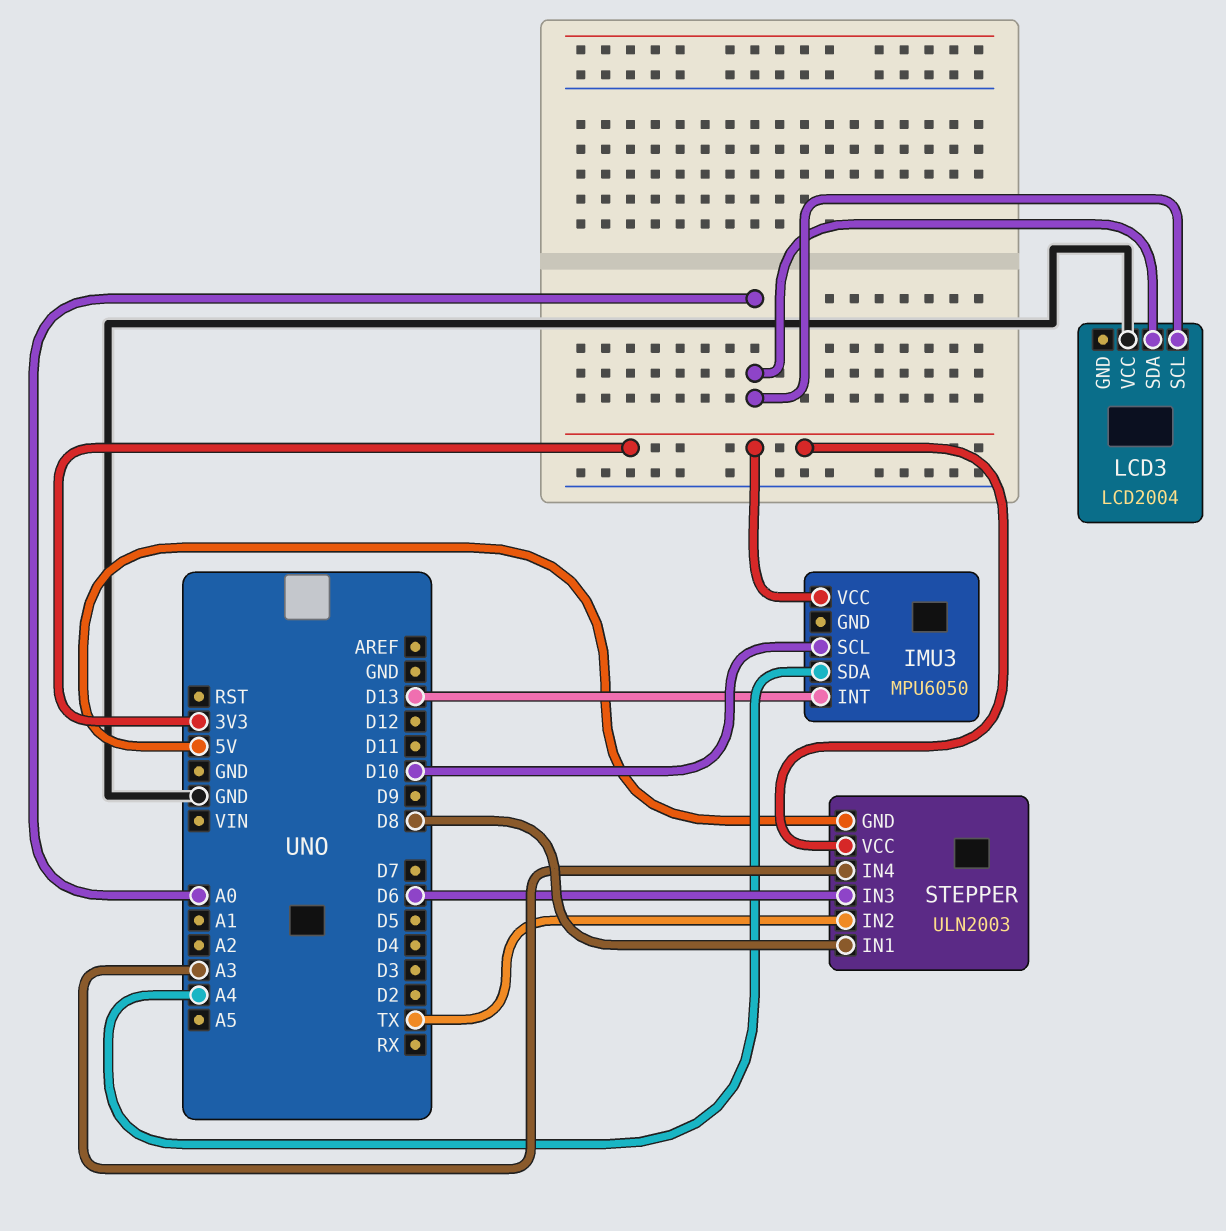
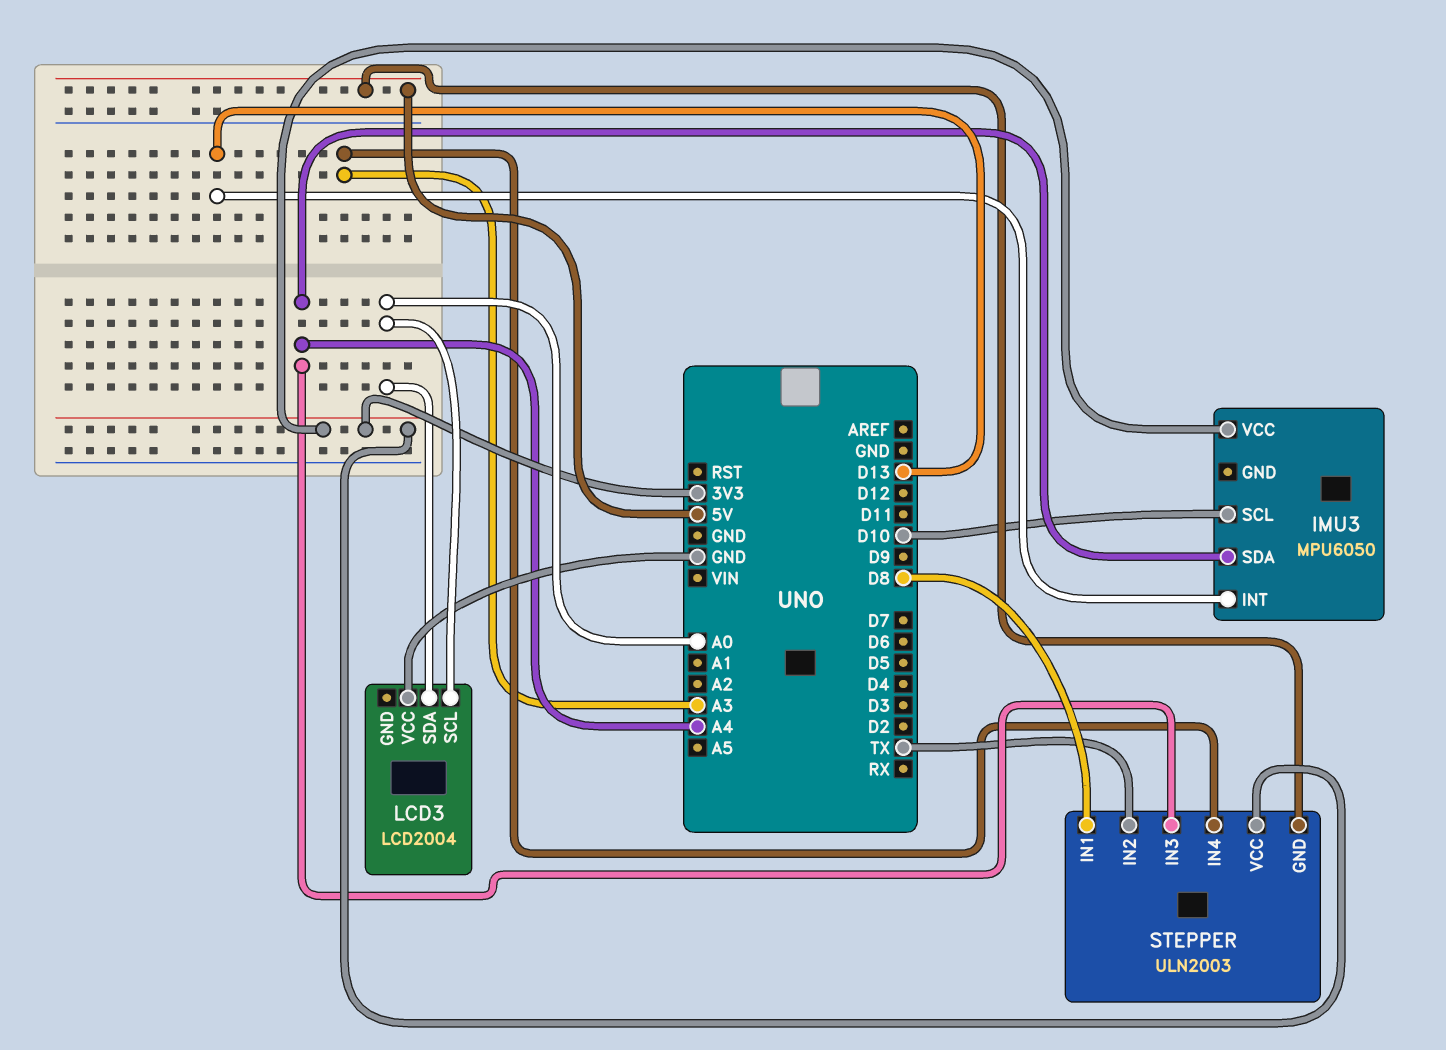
STEPPER pin IN3: D6 -> A4

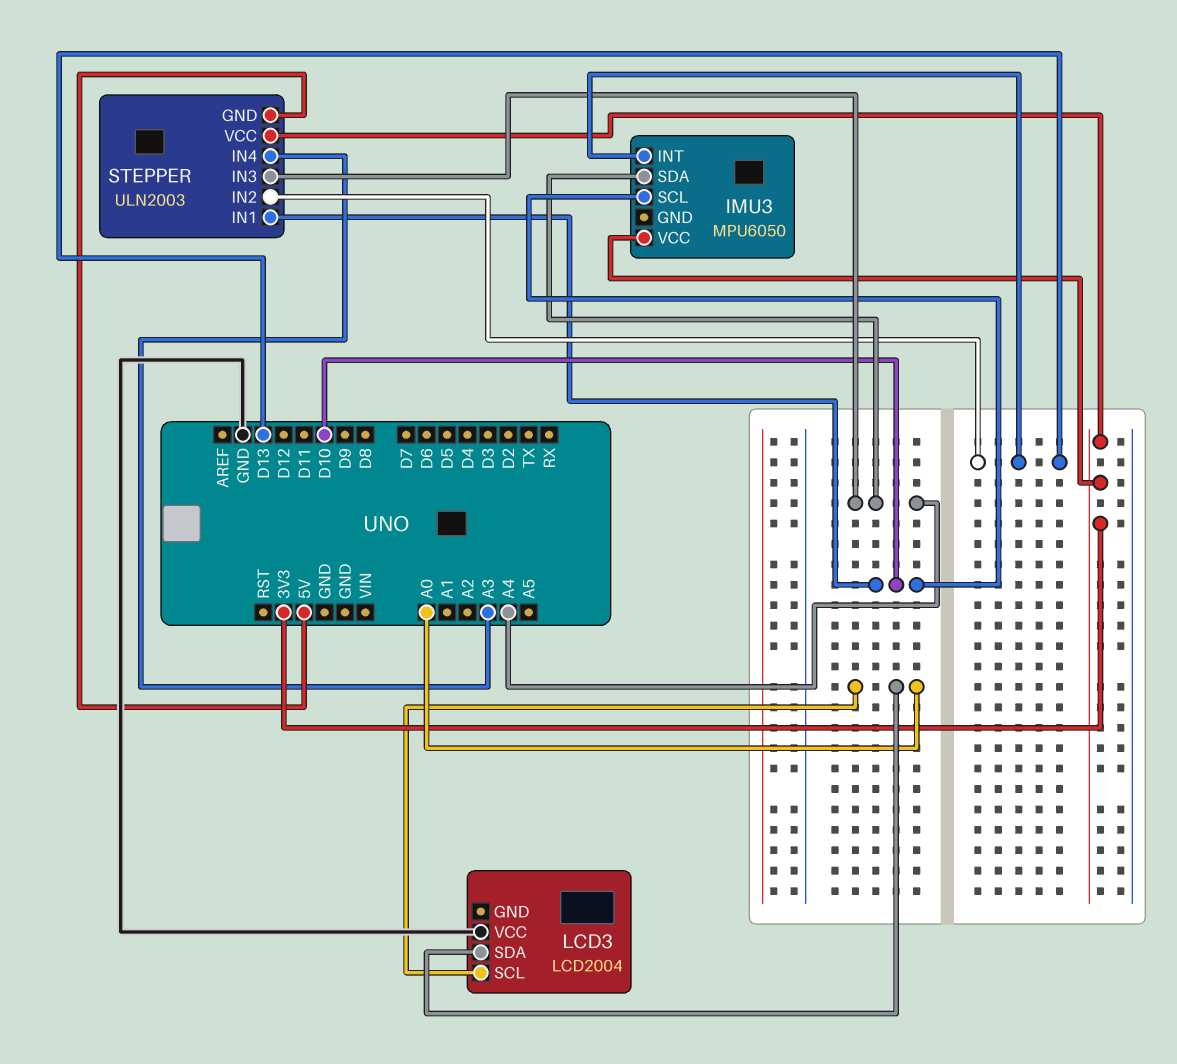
STEPPER pin IN1: D8 -> D10
STEPPER pin IN2: TX -> D13

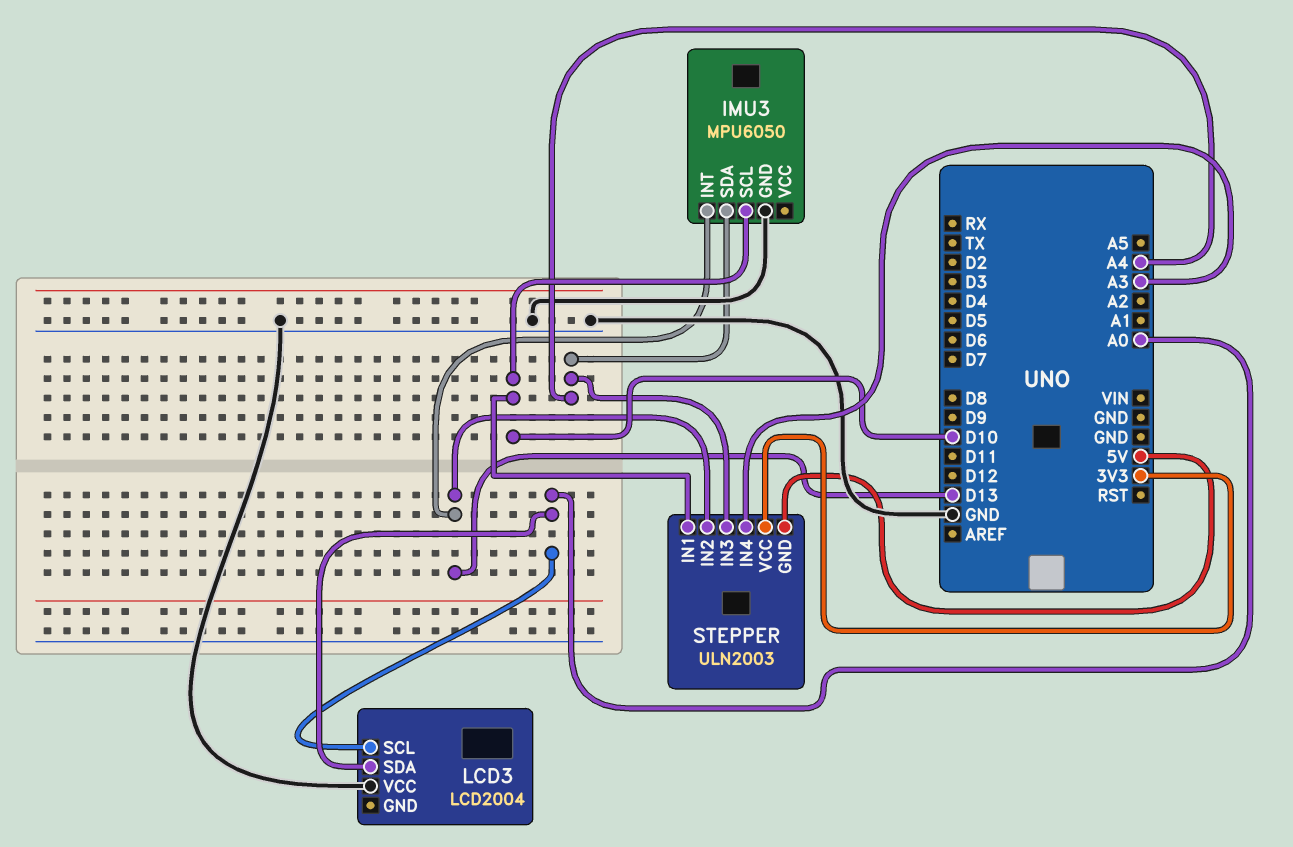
IMU3 pin GND: none -> GND
IMU3 pin VCC: 3V3 -> none

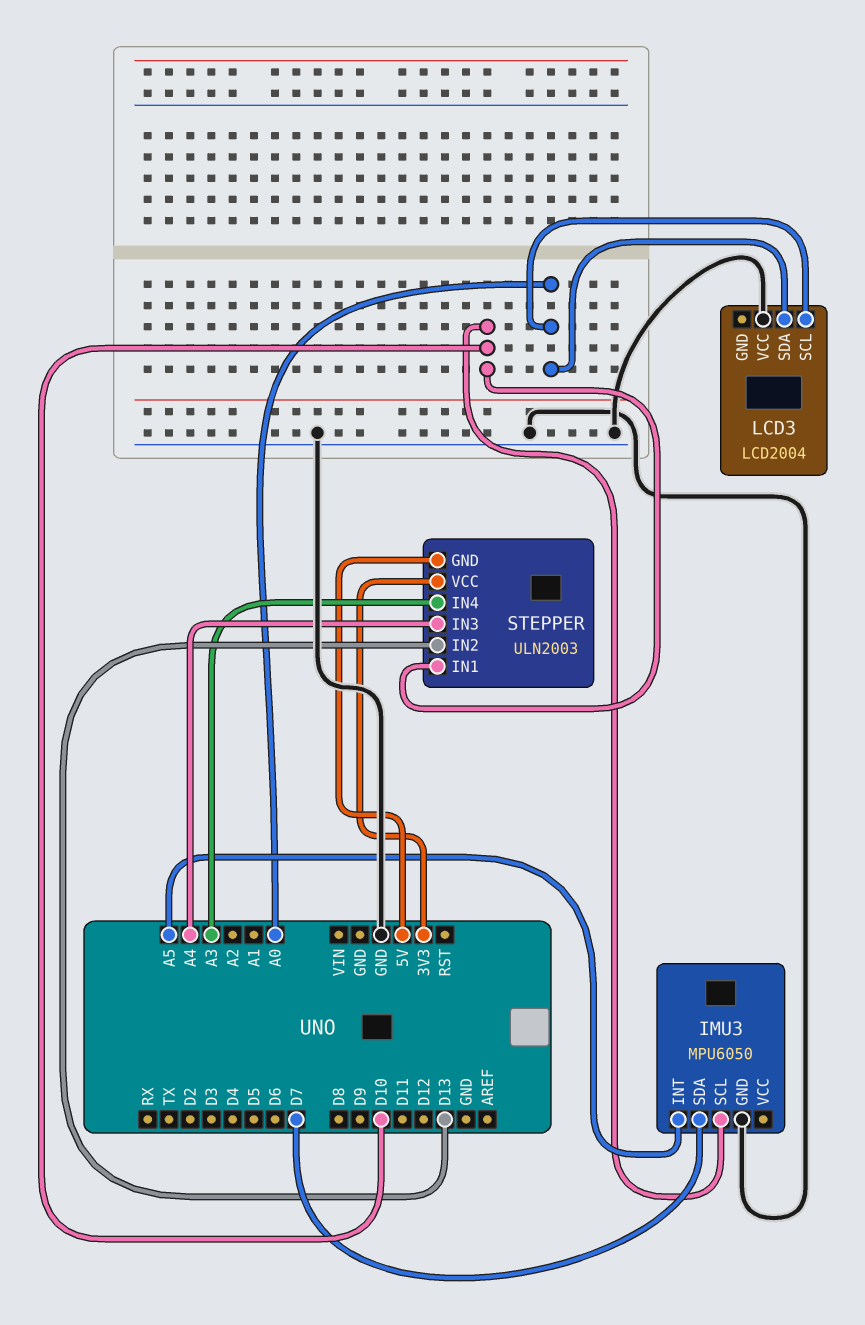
IMU3 pin INT: D13 -> A5
IMU3 pin SDA: A4 -> D7

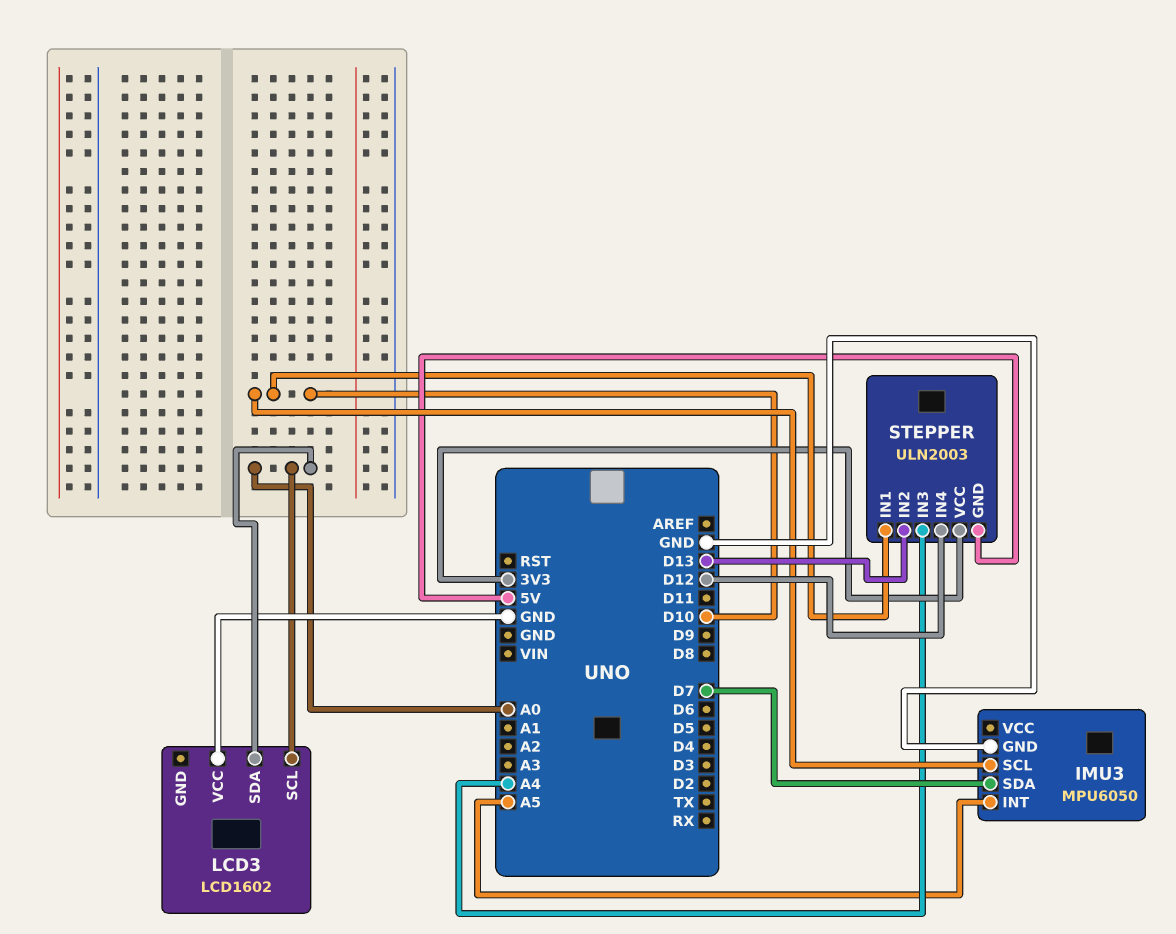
LCD3: LCD2004 -> LCD1602
STEPPER pin IN4: A3 -> D12

